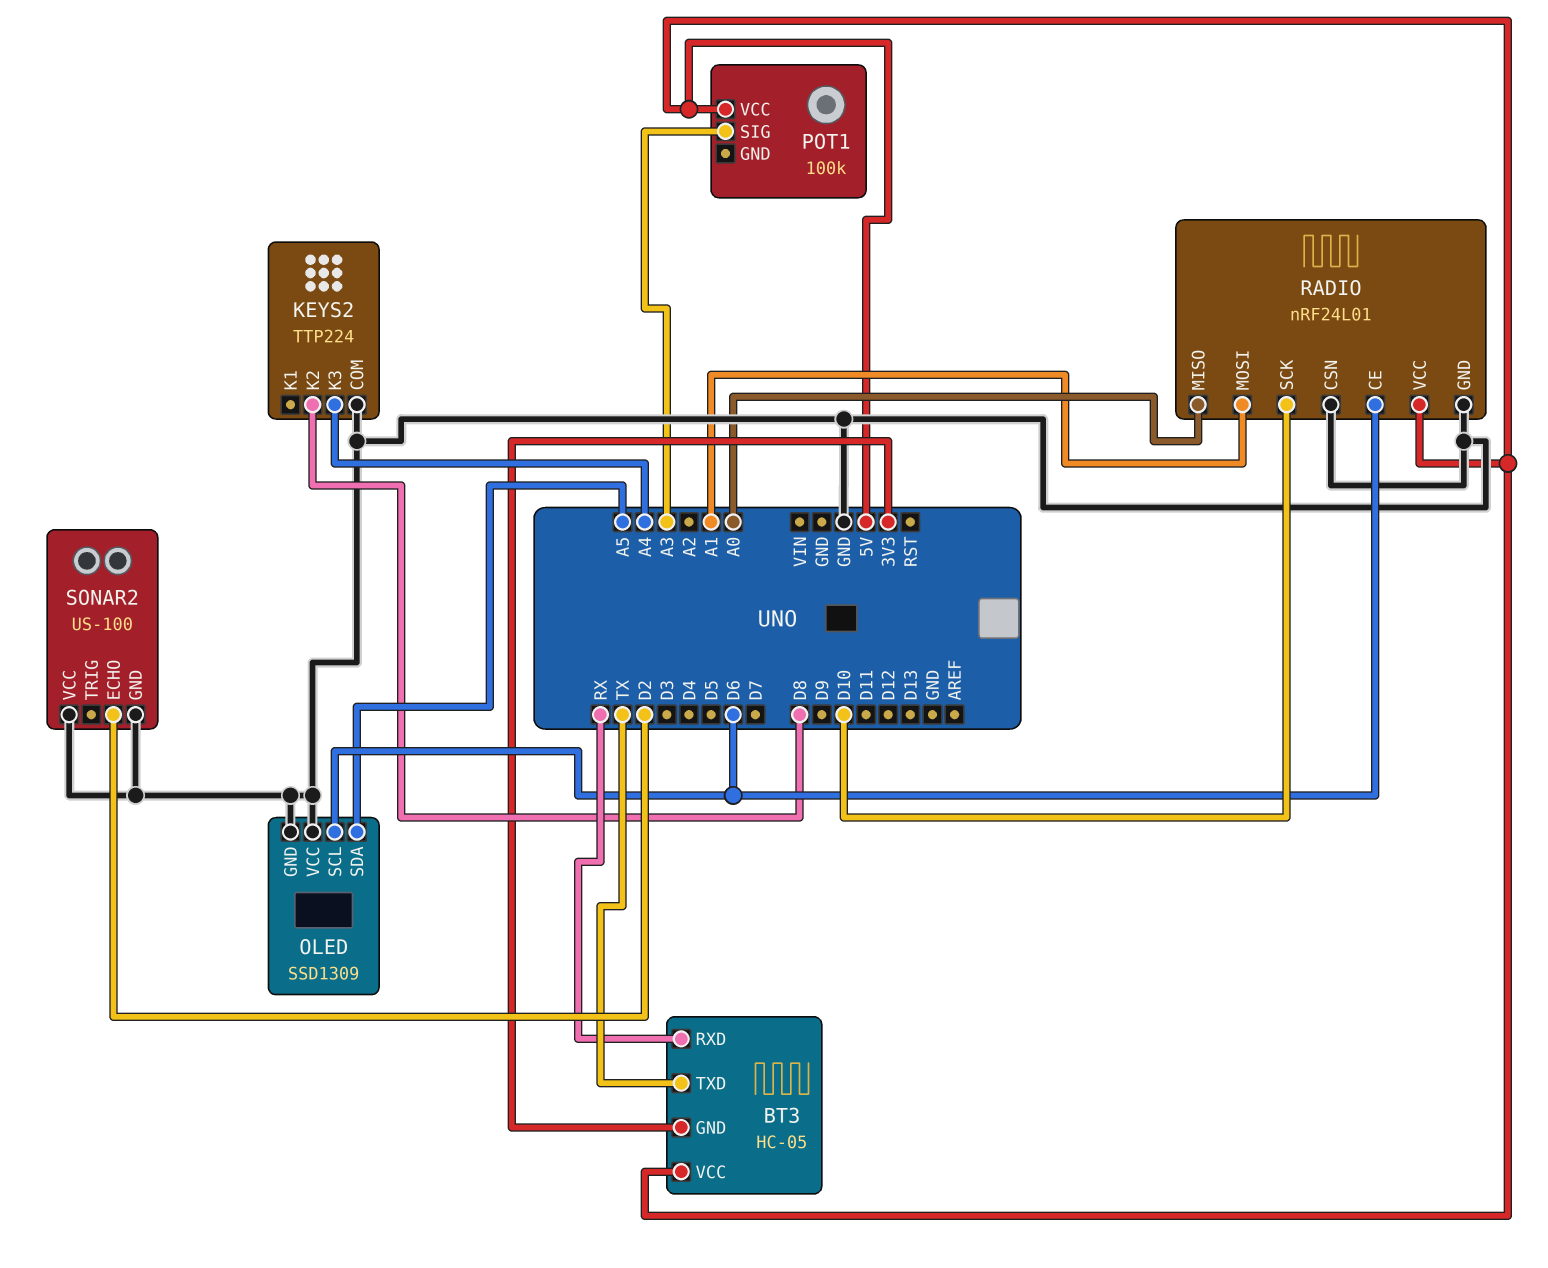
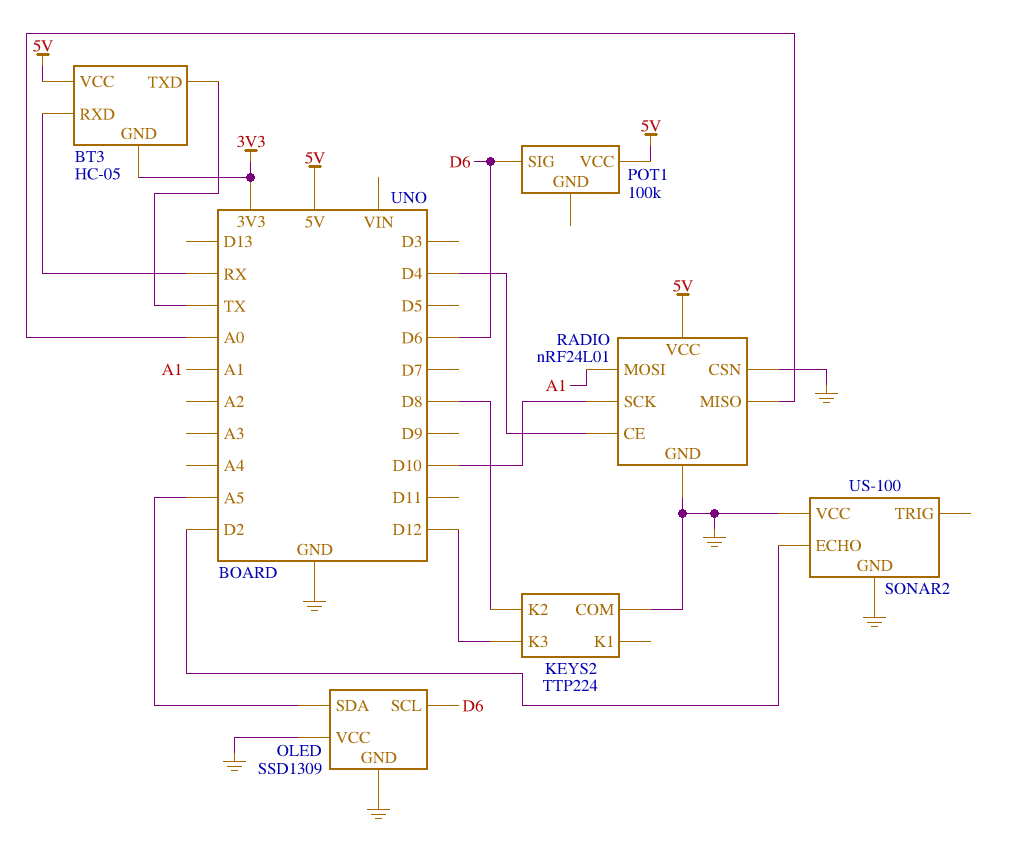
KEYS2 pin K3: A4 -> D12
POT1 pin SIG: A3 -> D6
RADIO pin CE: D6 -> D4

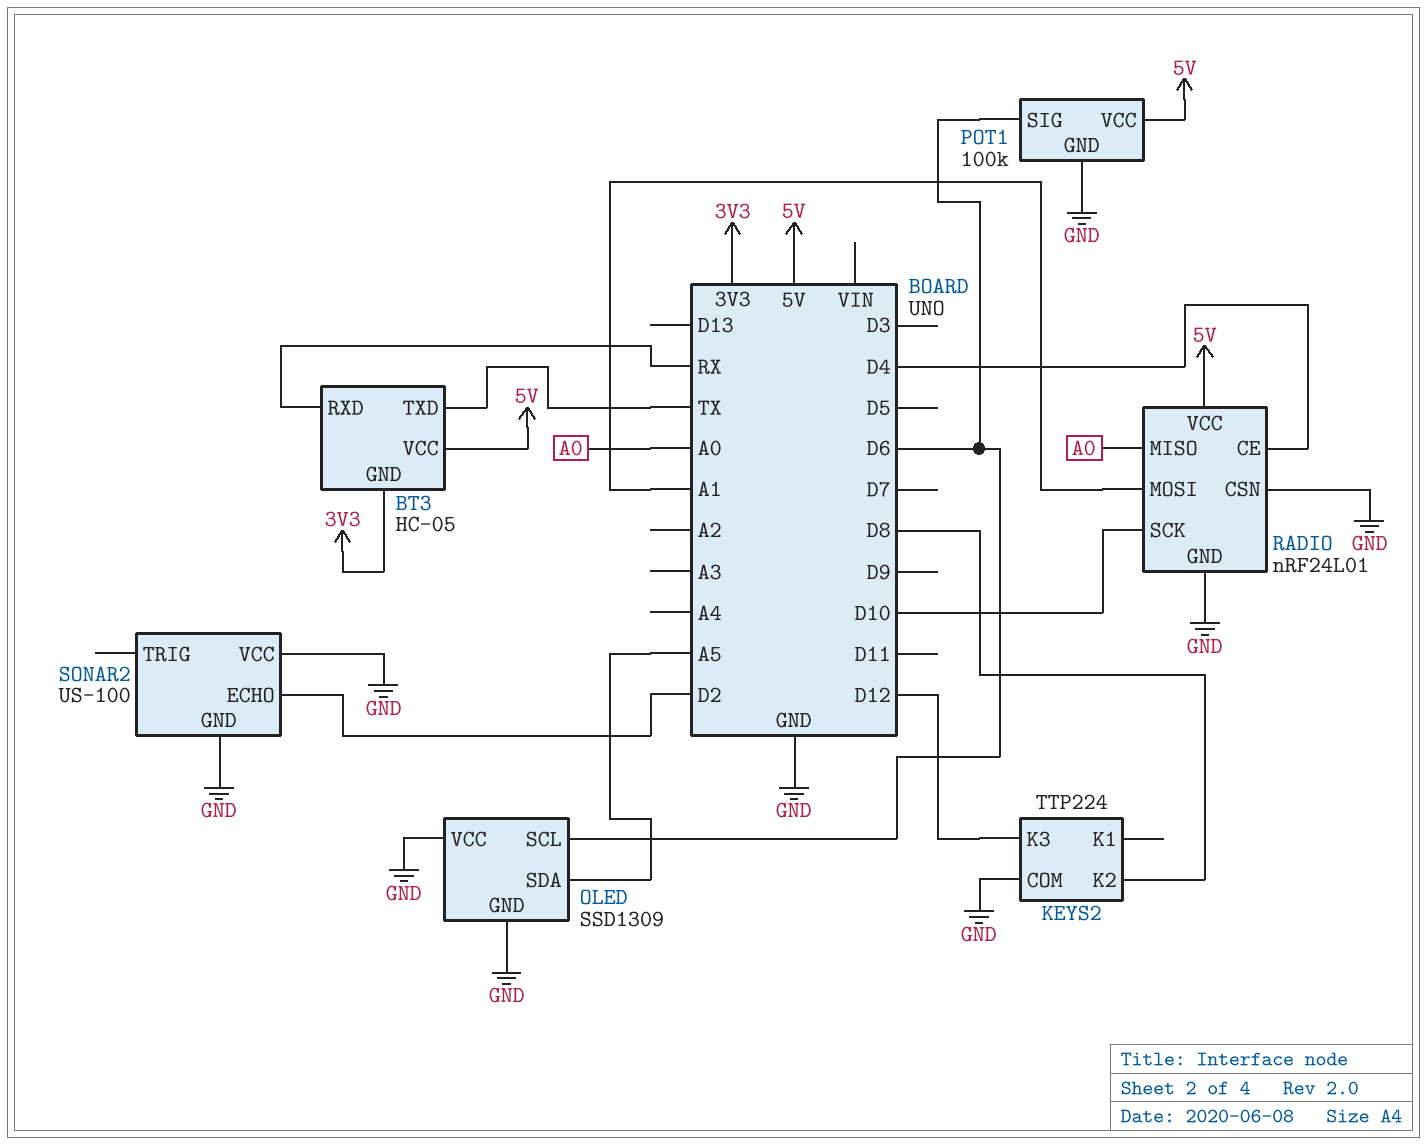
POT1 pin GND: none -> GND

